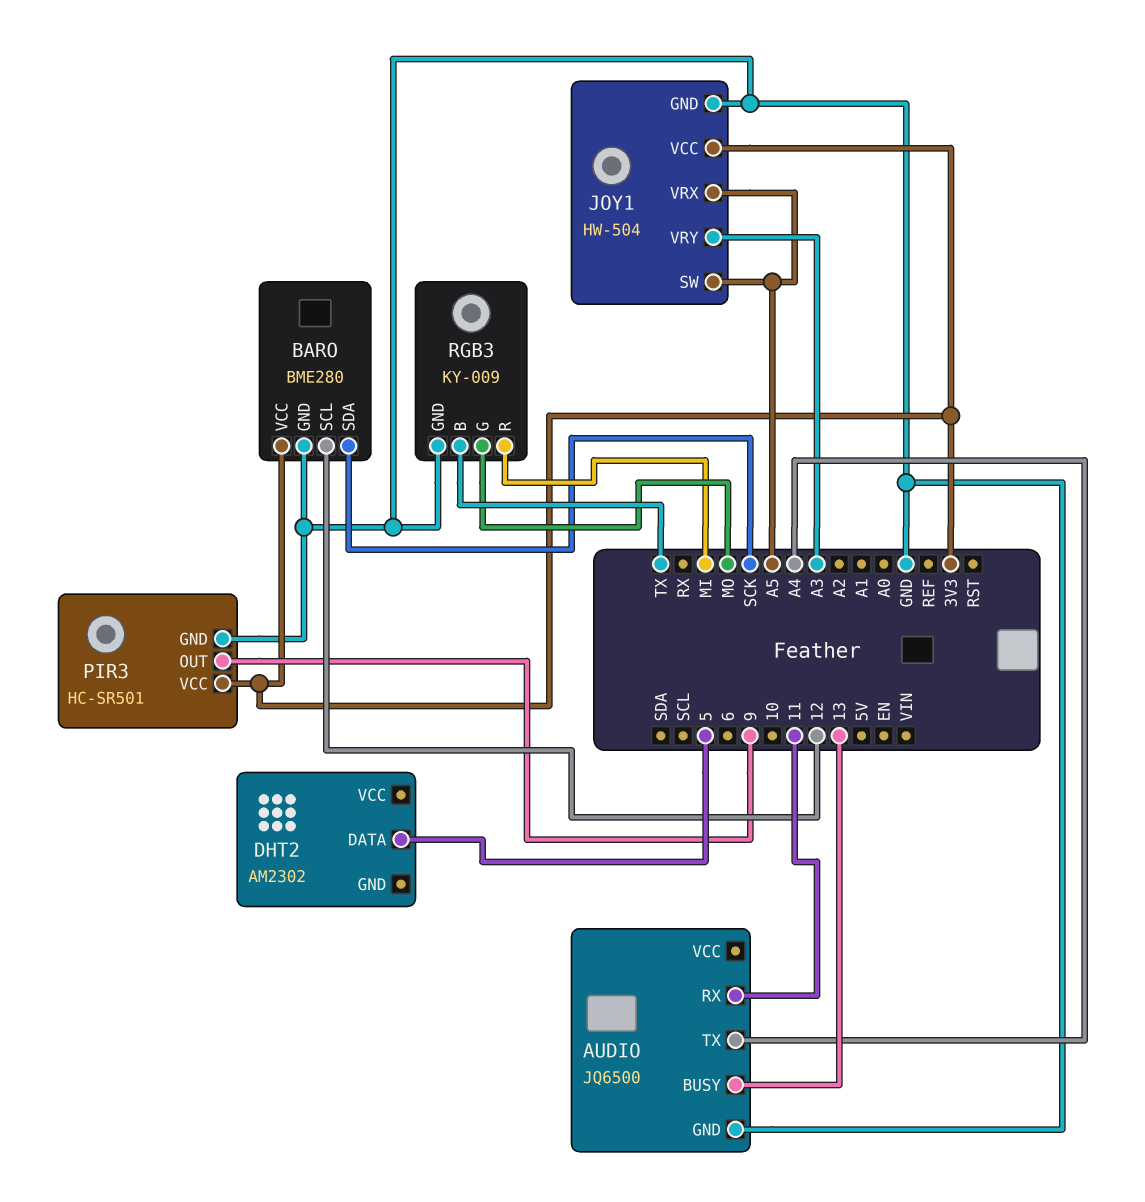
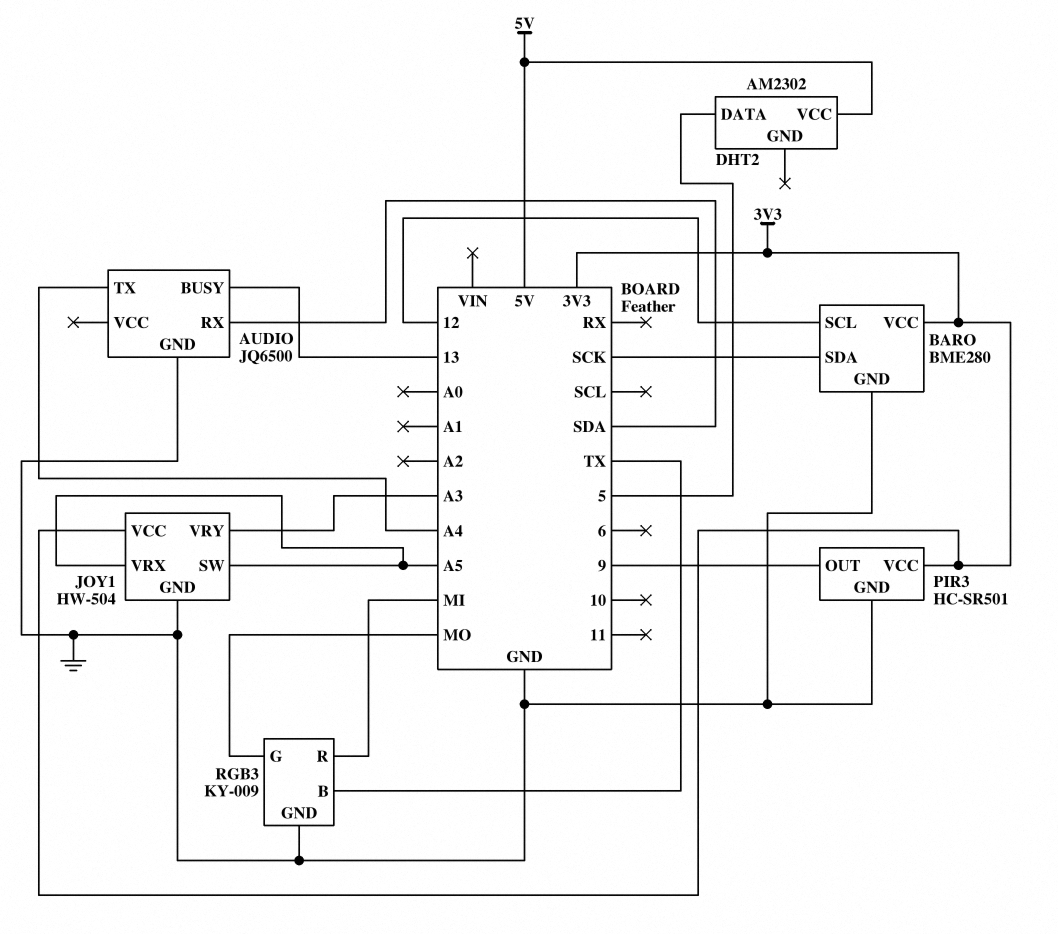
AUDIO pin RX: 11 -> SDA
DHT2 pin VCC: none -> 5V

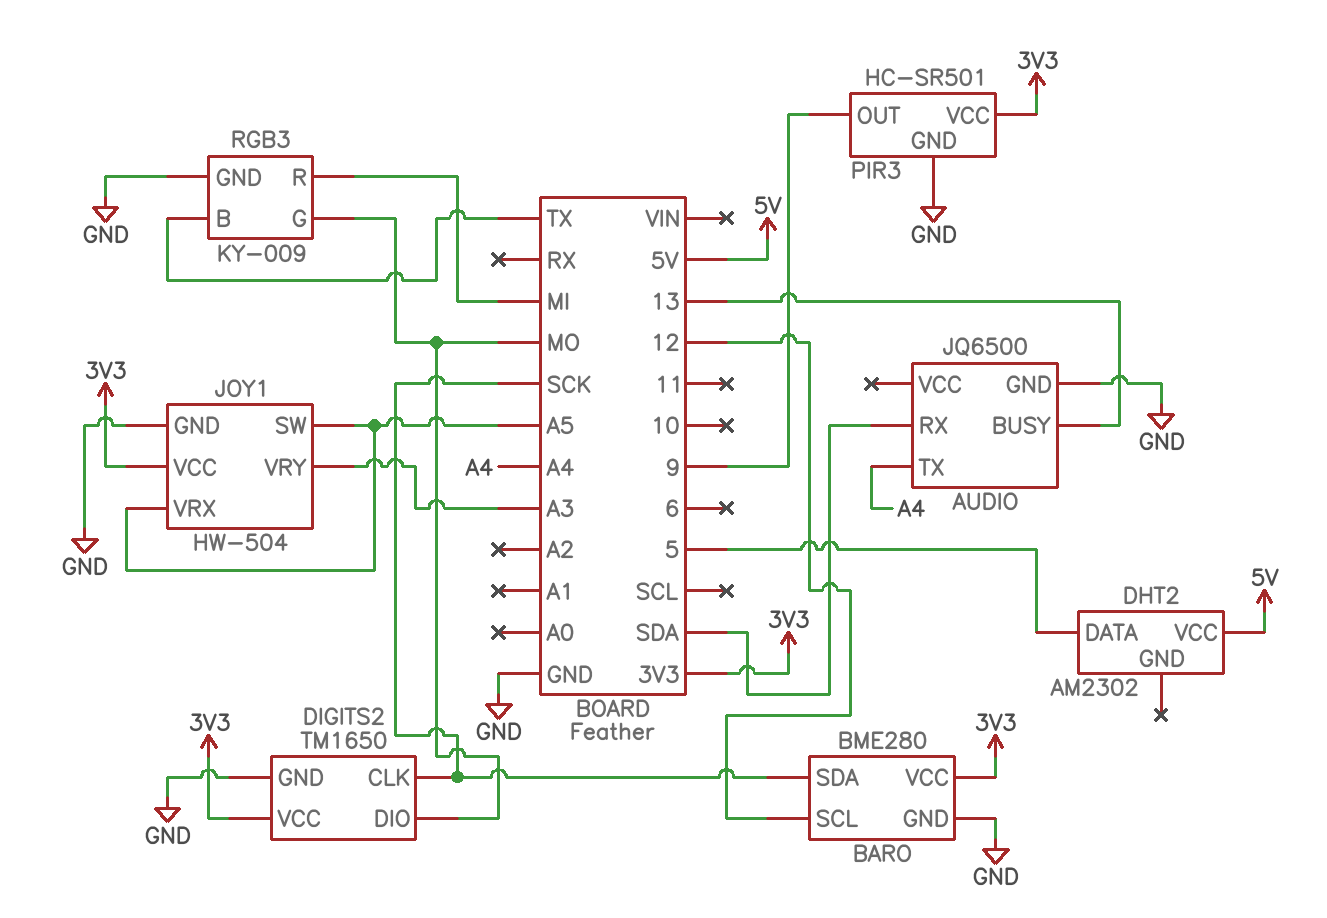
DIGITS2: none -> TM1650
DIGITS2 pin CLK: none -> SCK
DIGITS2 pin DIO: none -> MO
DIGITS2 pin GND: none -> GND
DIGITS2 pin VCC: none -> 3V3

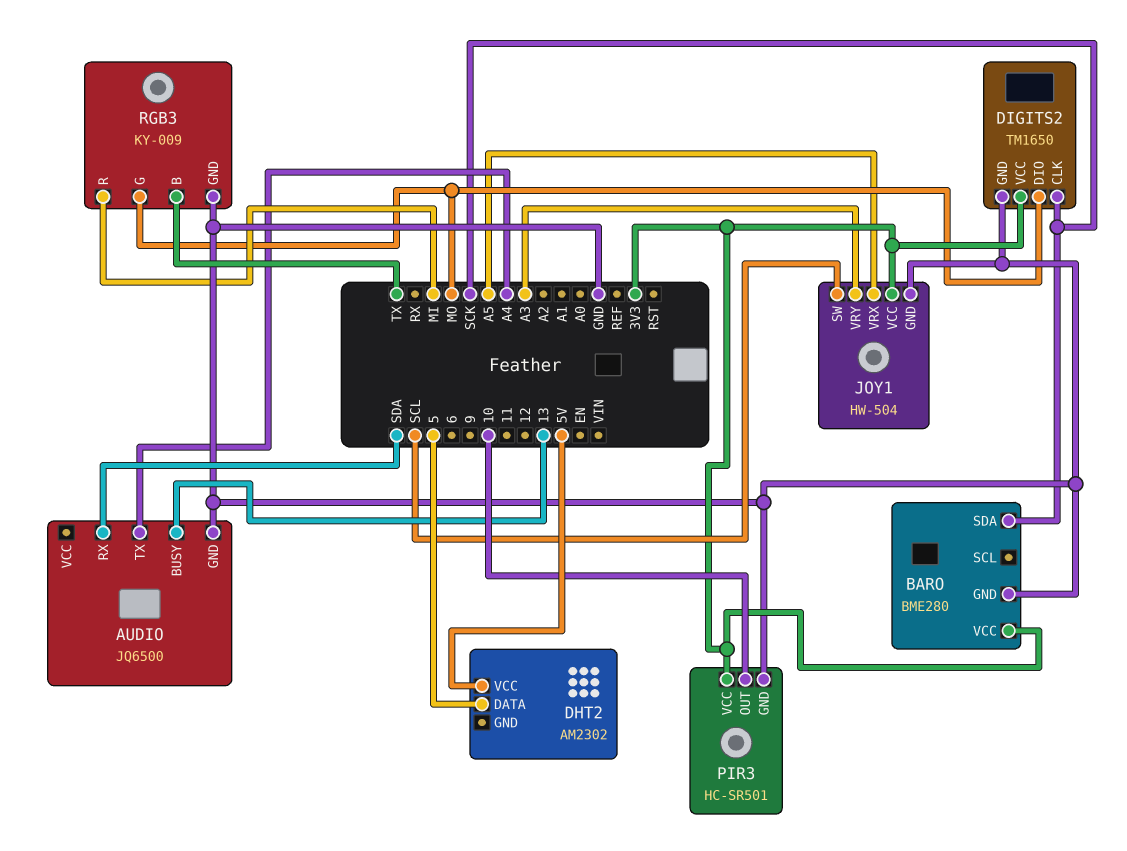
BARO pin SCL: 12 -> none
JOY1 pin SW: A5 -> SCL
PIR3 pin OUT: 9 -> 10

